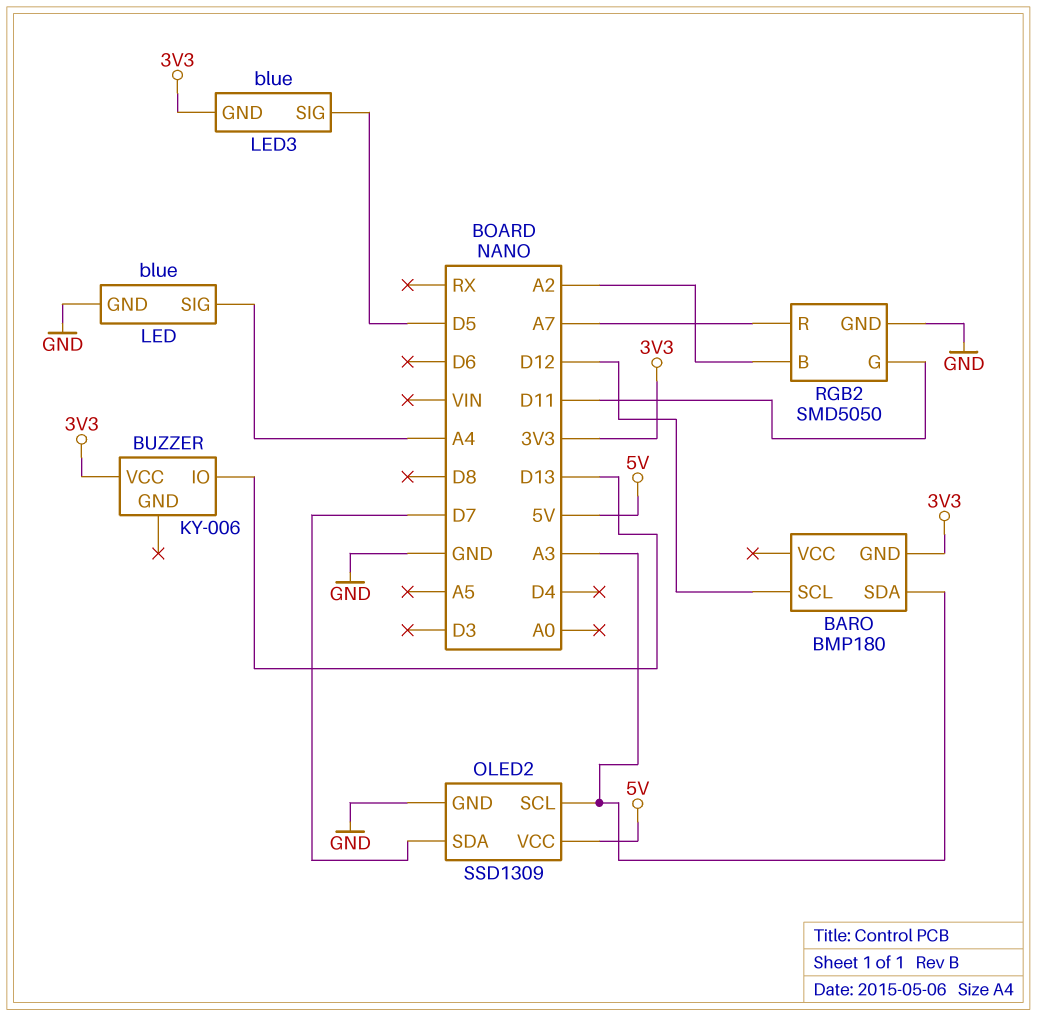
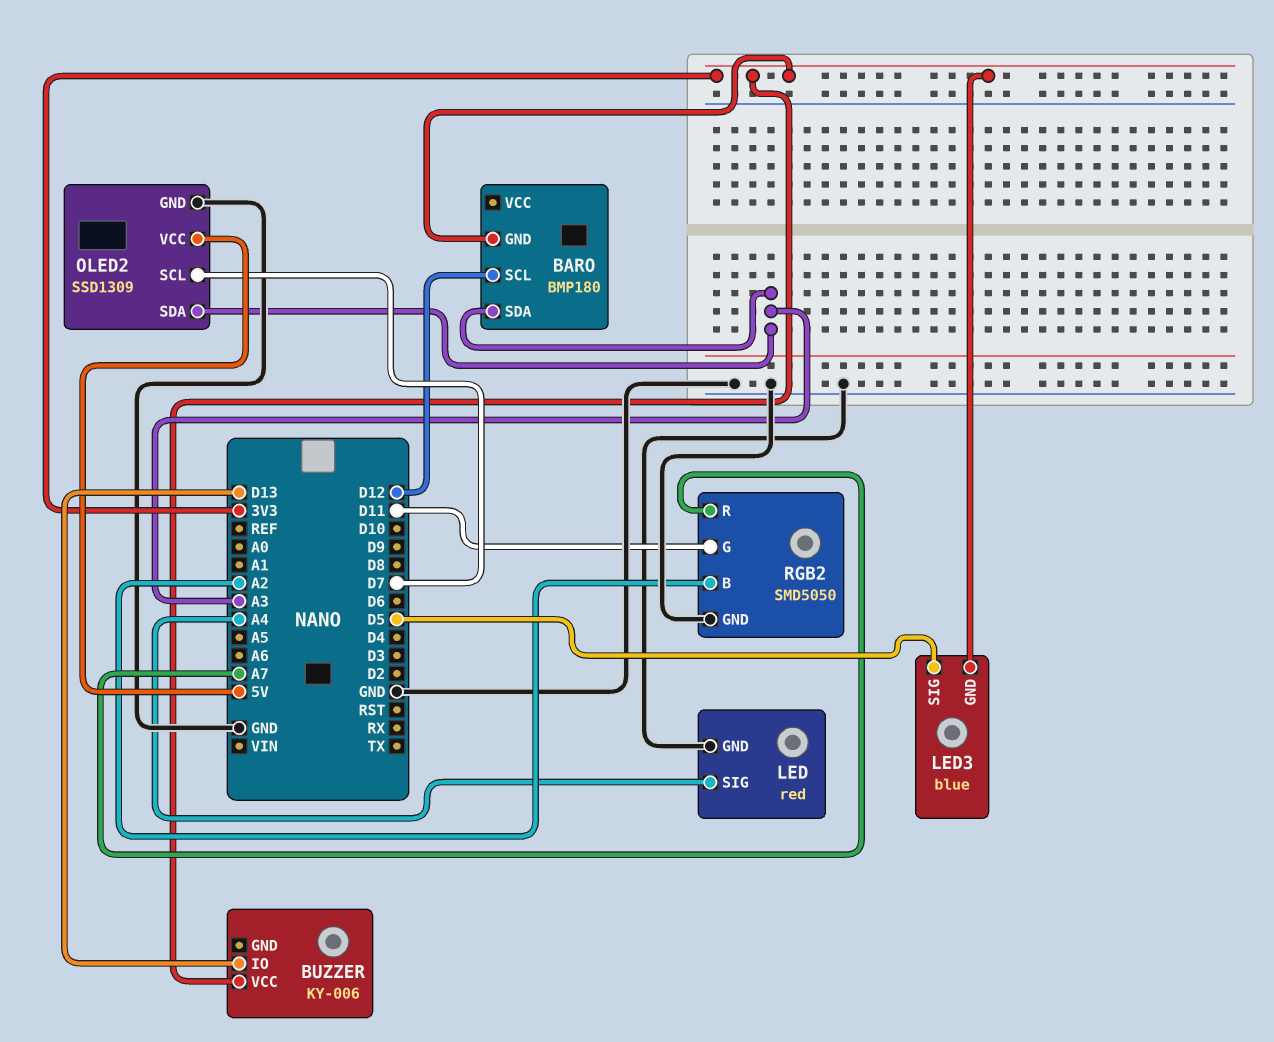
LED: blue -> red
OLED2 pin SCL: A3 -> D7
OLED2 pin SDA: D7 -> A3

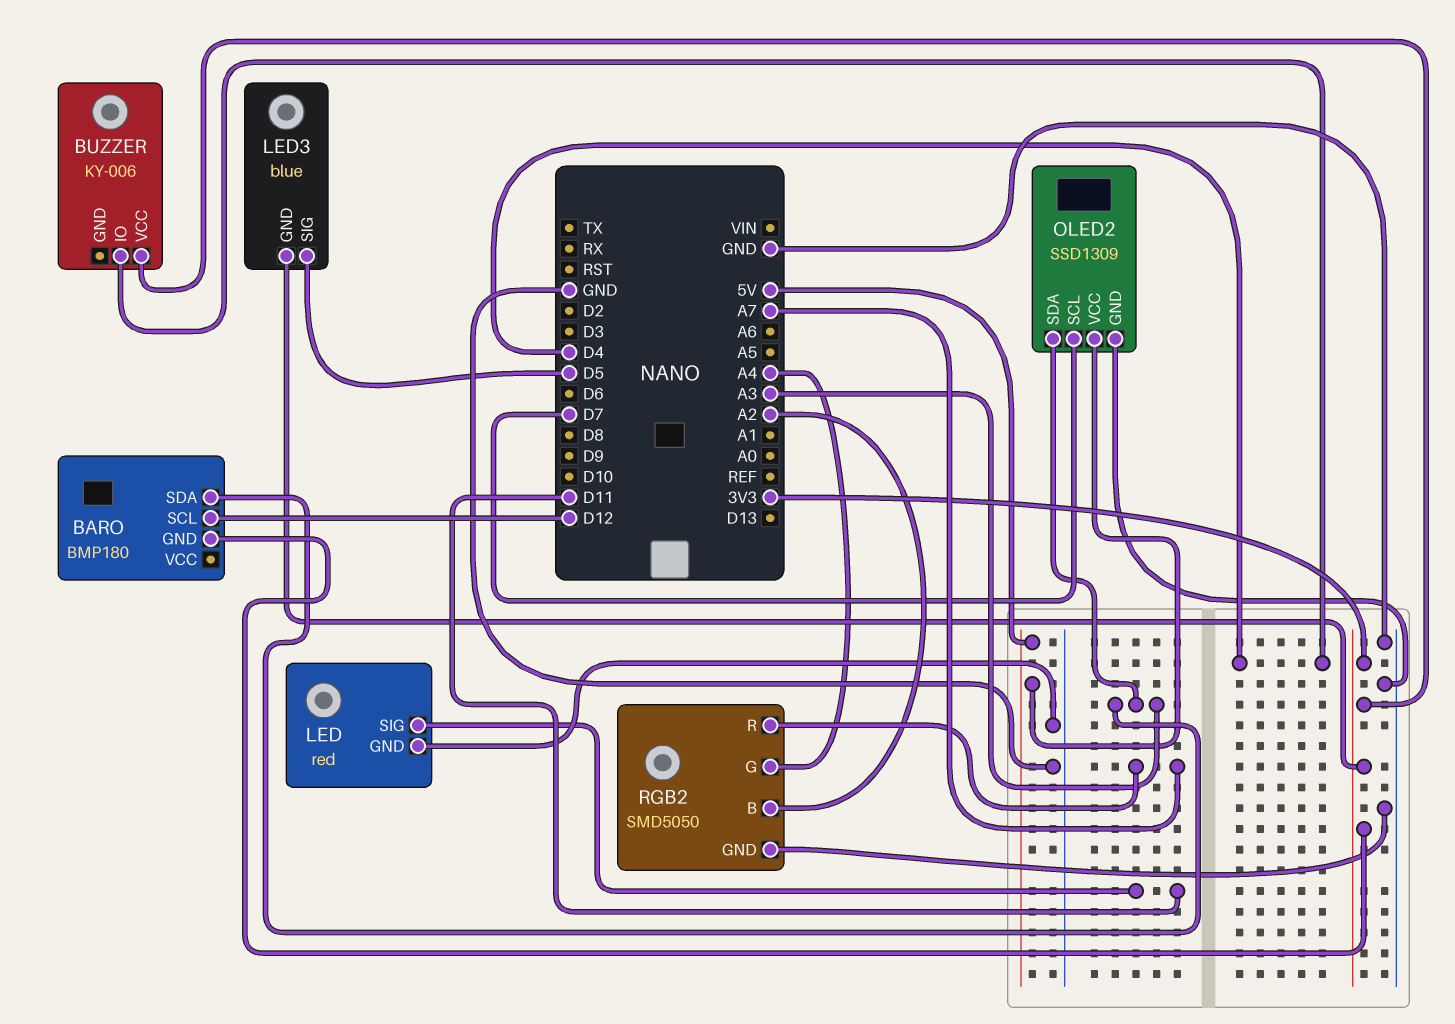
BUZZER pin IO: D13 -> D4
LED pin SIG: A4 -> D11
RGB2 pin G: D11 -> A4

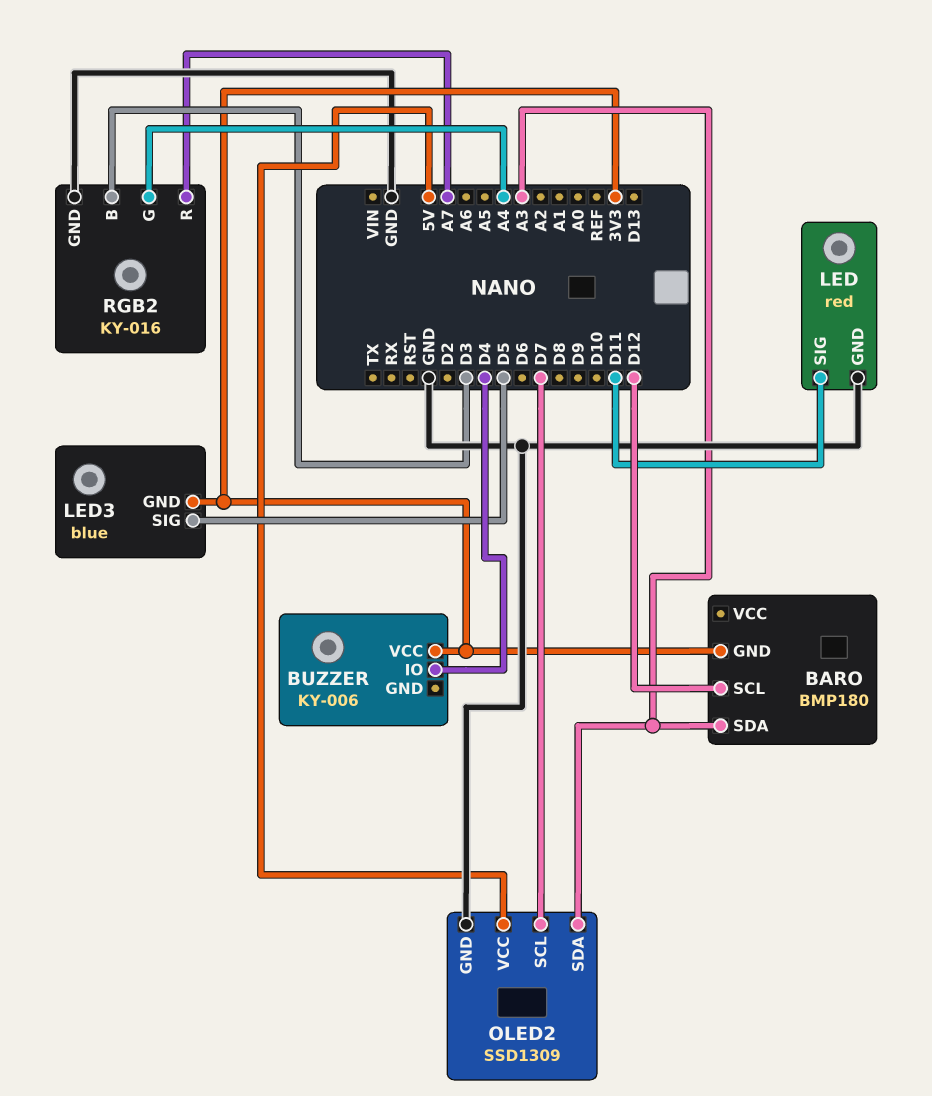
RGB2: SMD5050 -> KY-016
RGB2 pin B: A2 -> D3

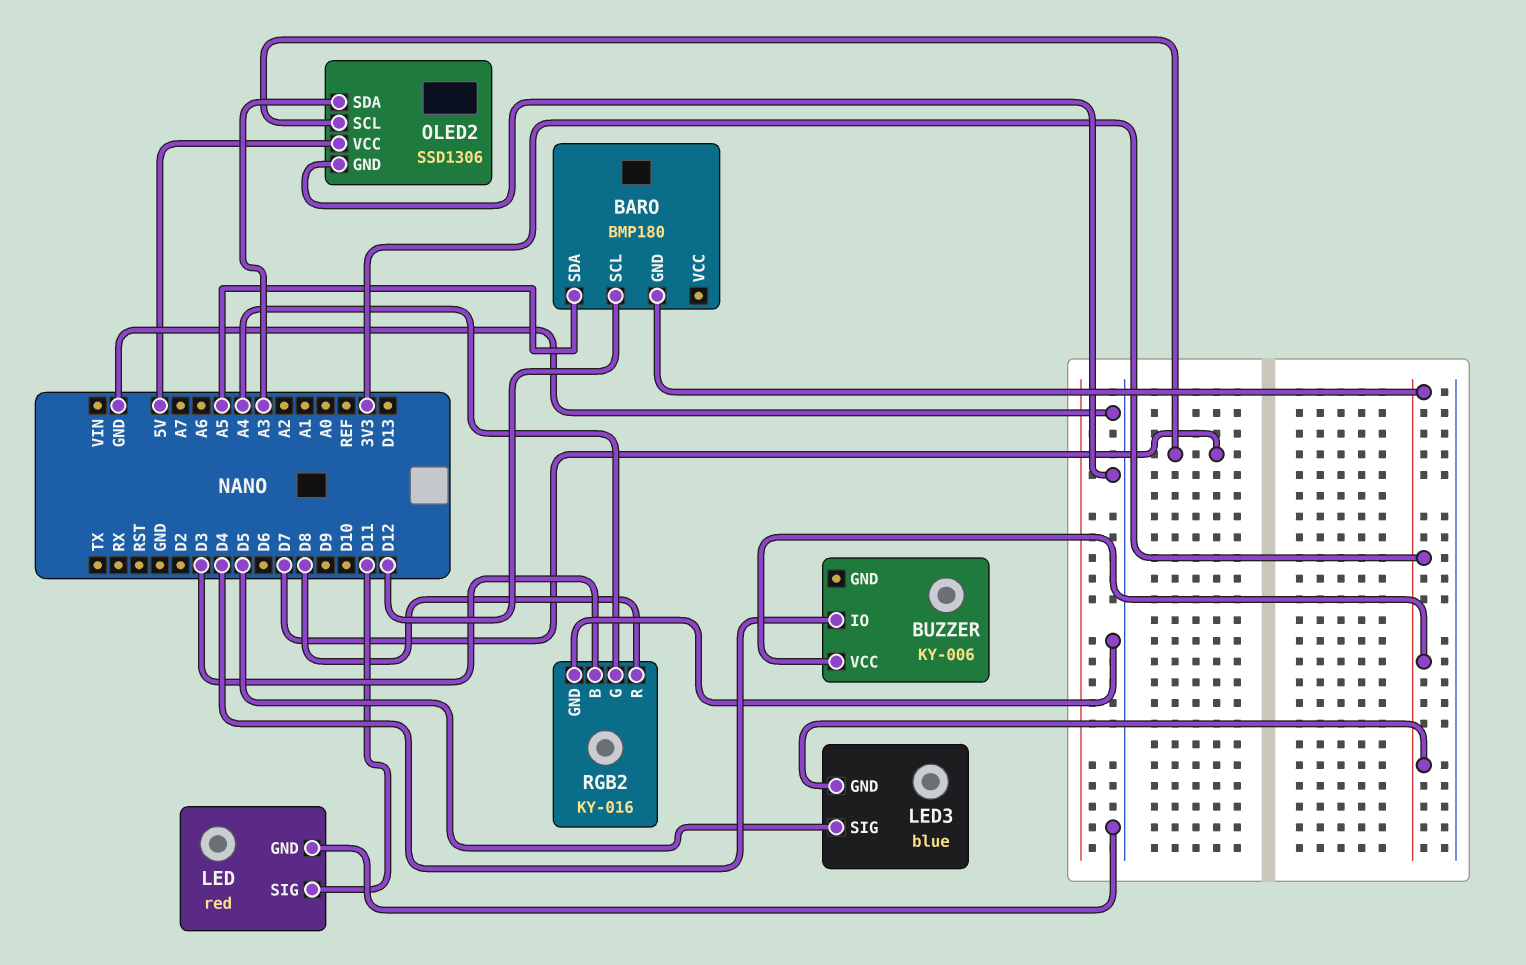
BARO pin SDA: A3 -> A5
OLED2: SSD1309 -> SSD1306
RGB2 pin R: A7 -> D8

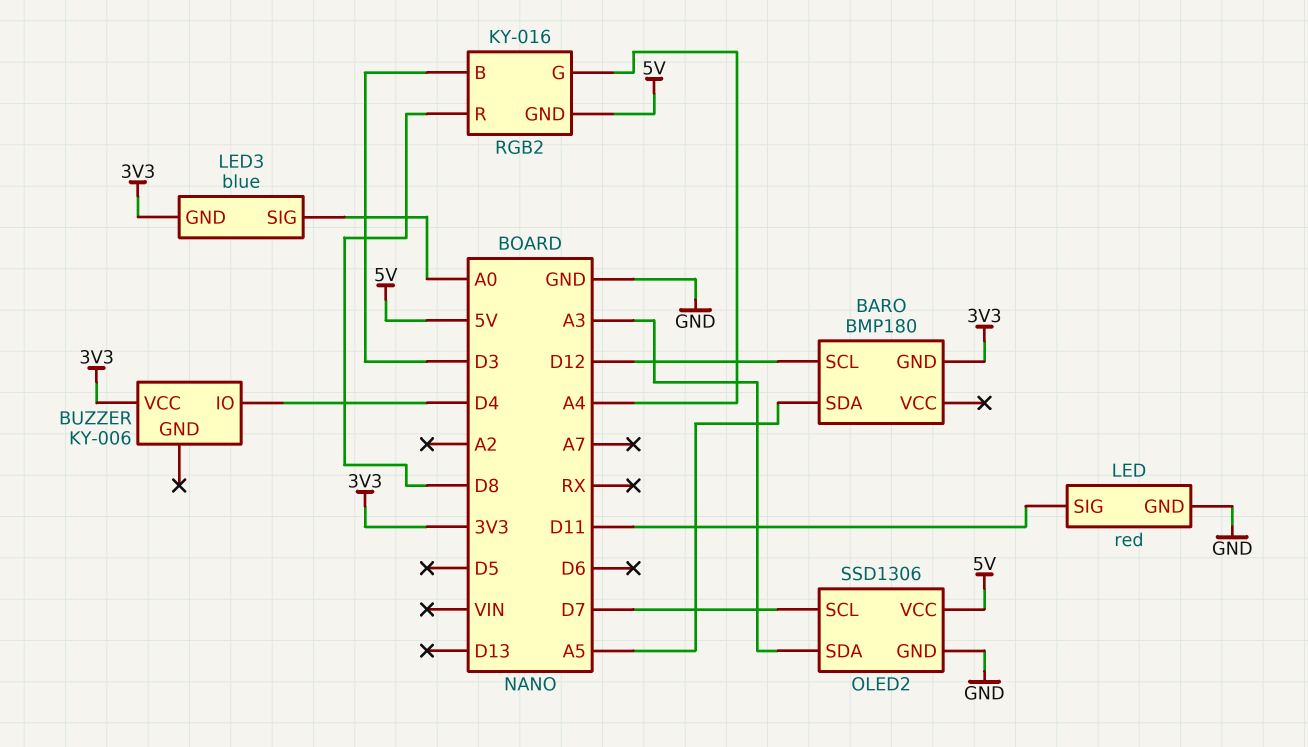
LED3 pin SIG: D5 -> A0
RGB2 pin GND: GND -> 5V

